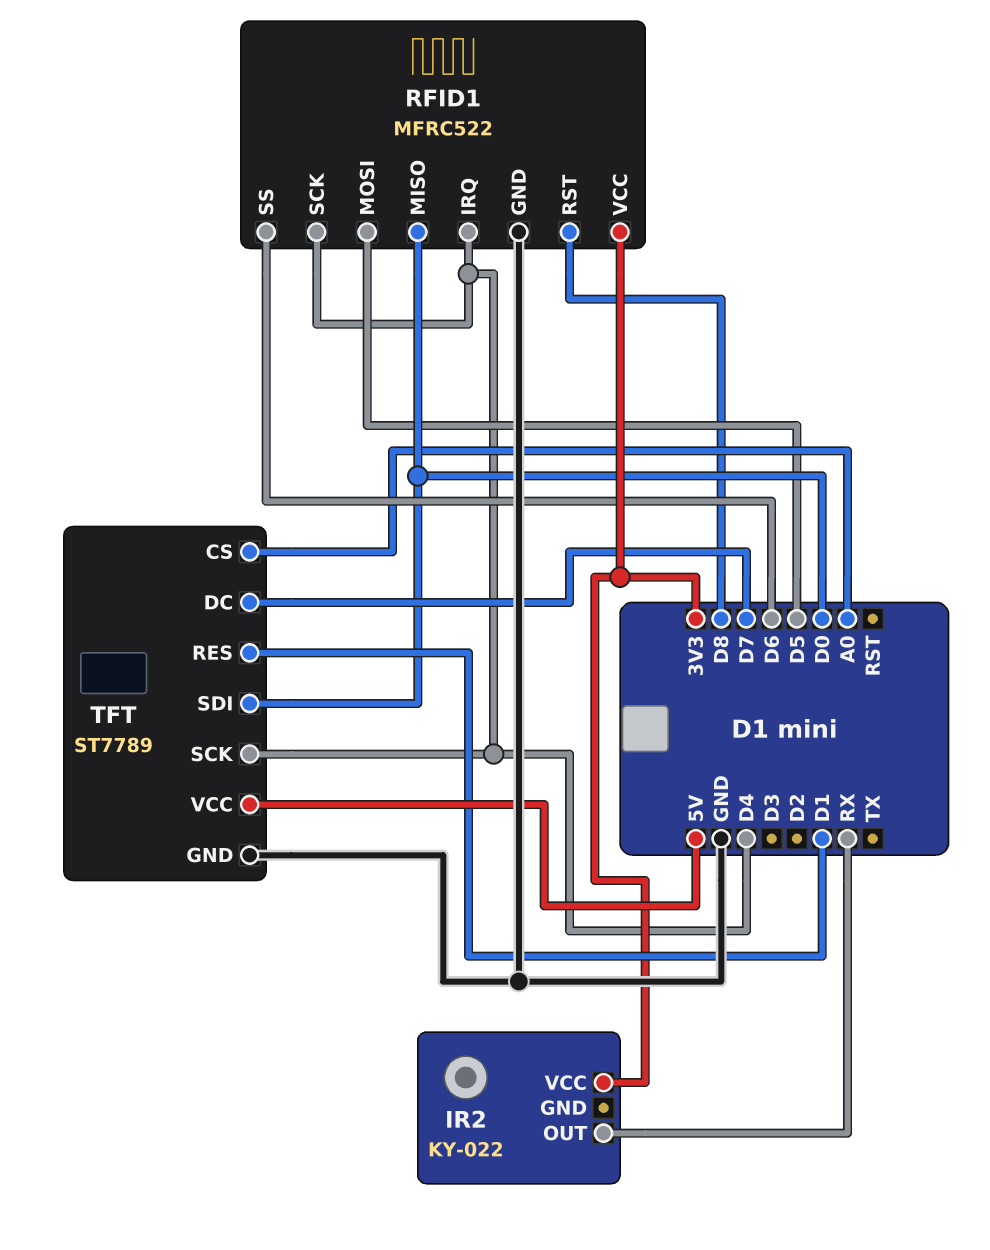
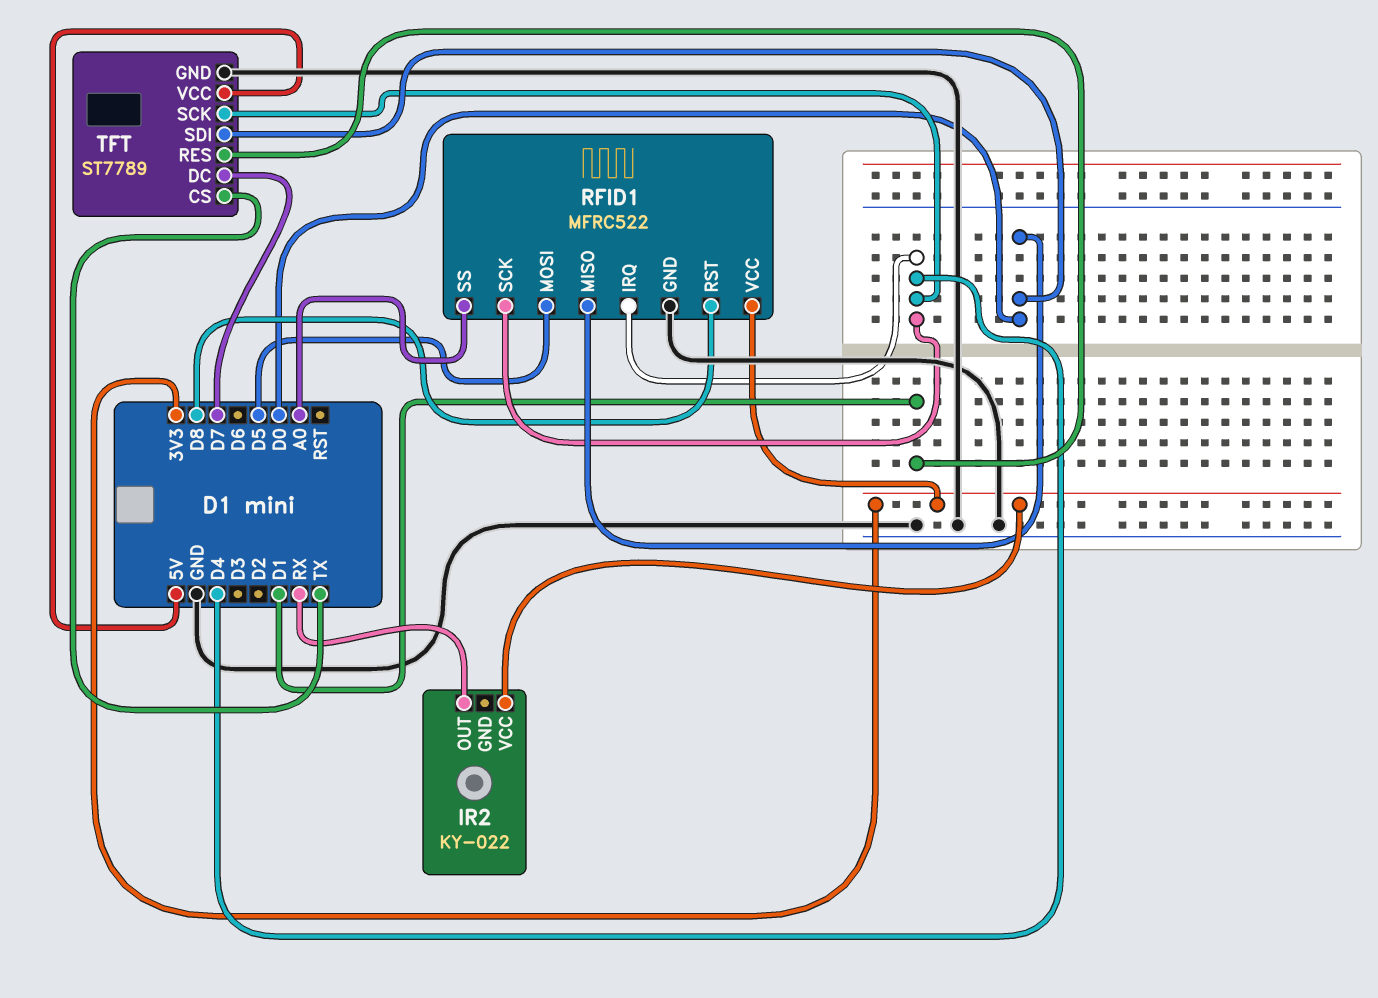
RFID1 pin SS: D6 -> A0
TFT pin CS: A0 -> TX

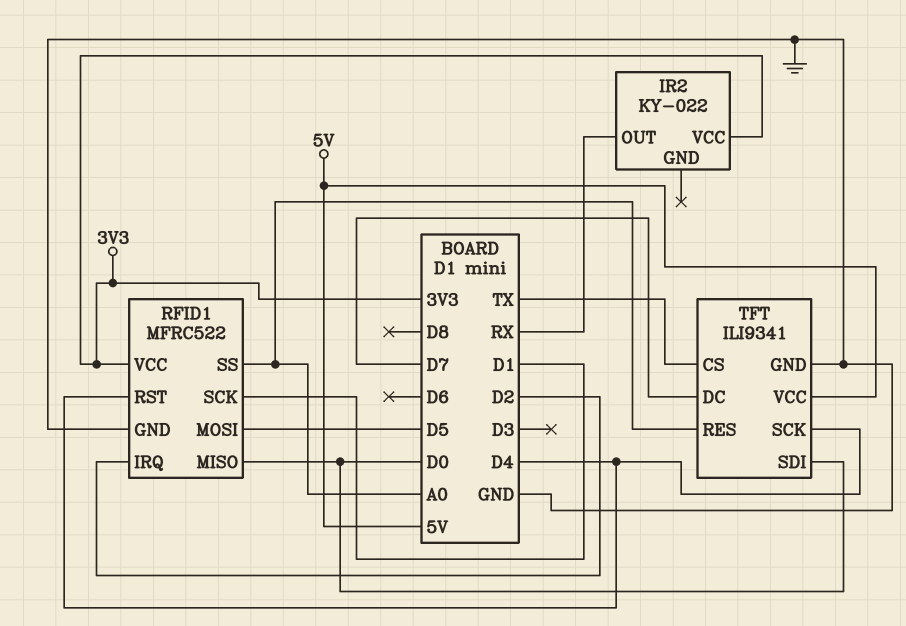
RFID1 pin IRQ: D4 -> D2
RFID1 pin RST: D8 -> D4
RFID1 pin SCK: D4 -> D1
TFT: ST7789 -> ILI9341
TFT pin RES: D1 -> A0

